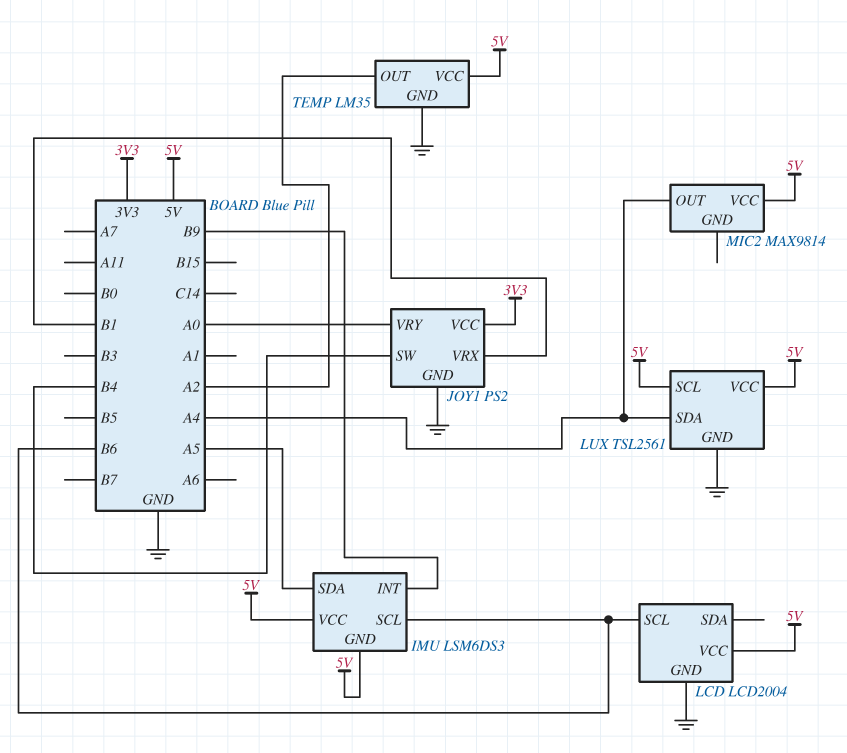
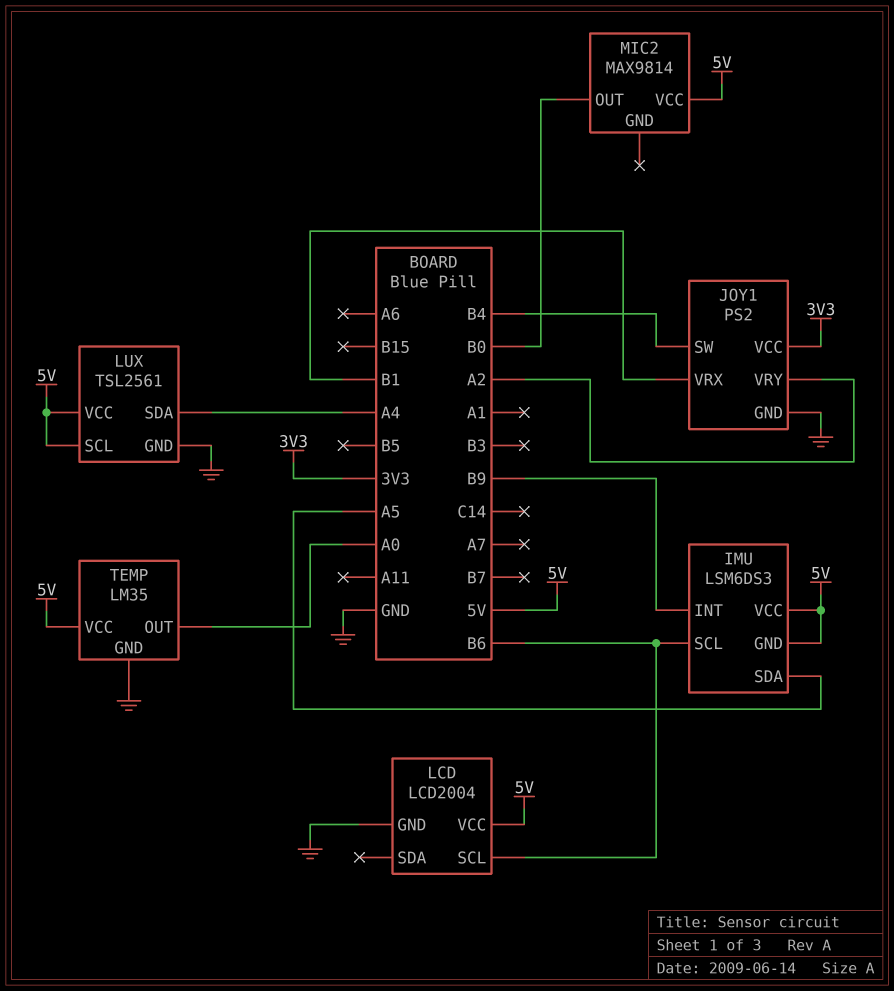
JOY1 pin VRY: A0 -> A2
MIC2 pin OUT: A4 -> B0
TEMP pin OUT: A2 -> A0

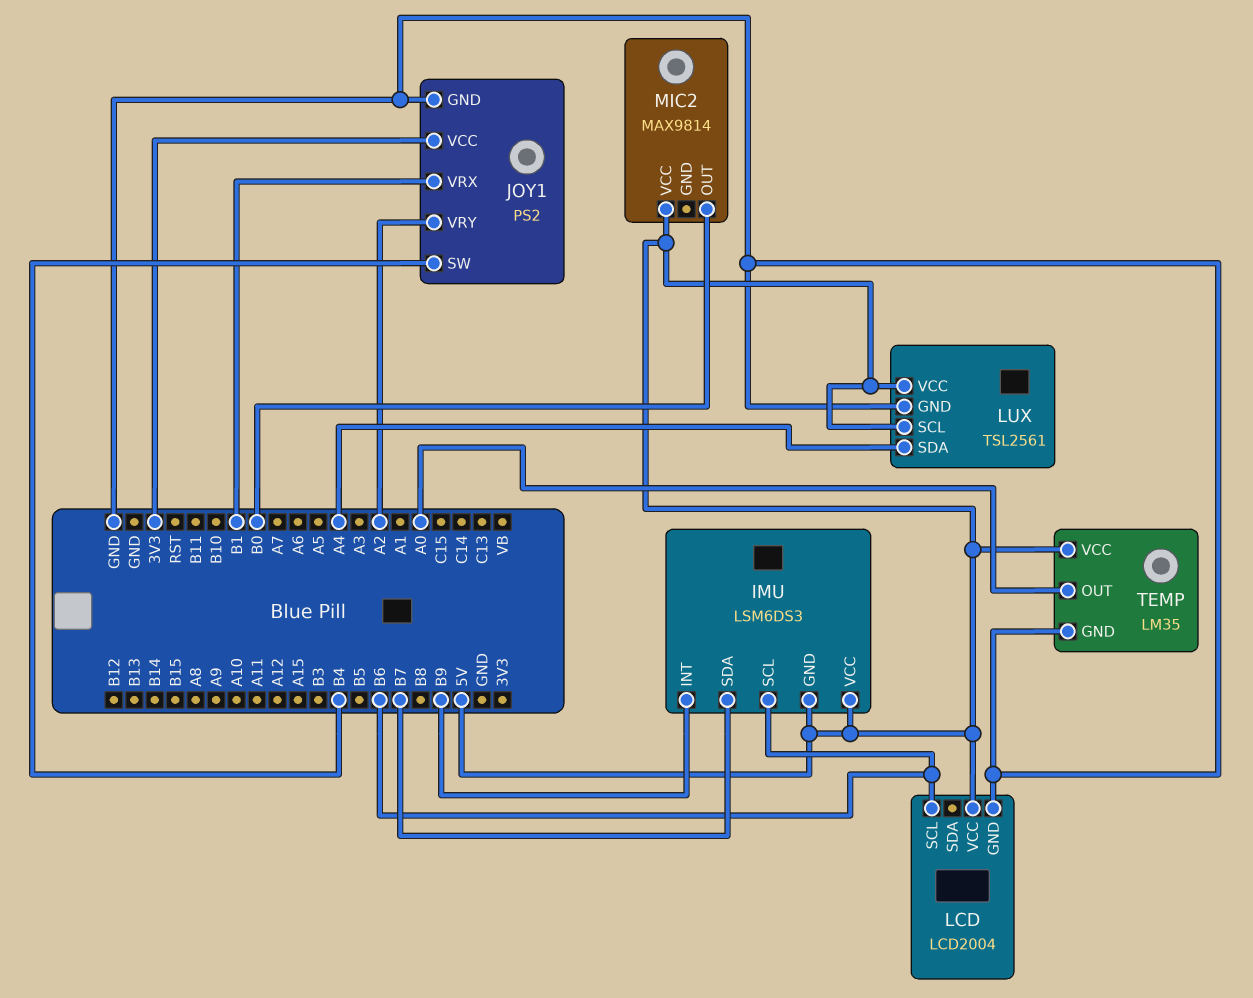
IMU pin SDA: A5 -> B7

